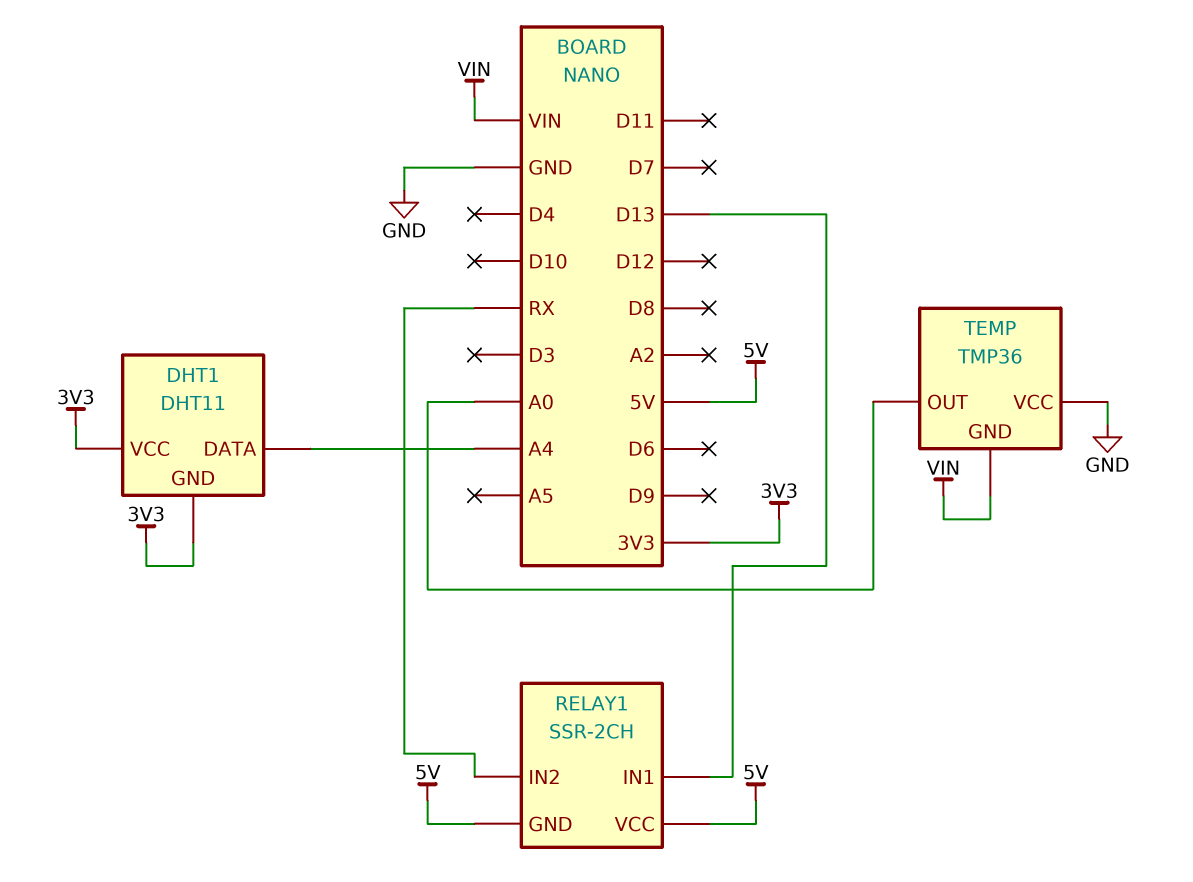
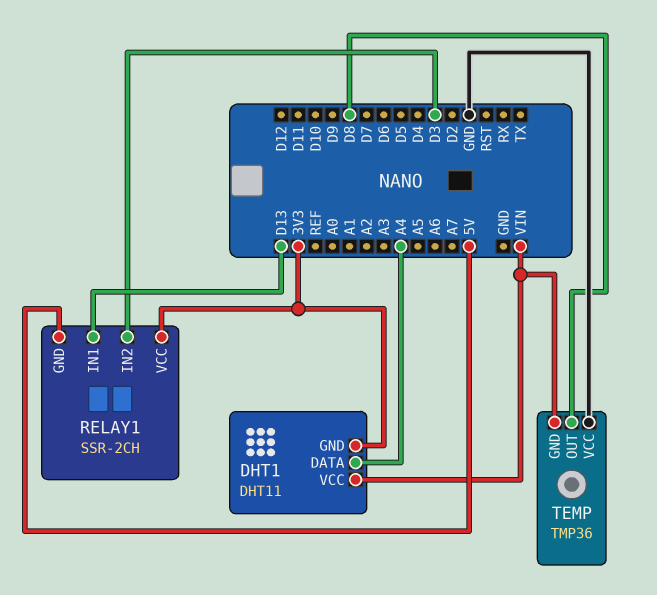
DHT1 pin VCC: 3V3 -> VIN
RELAY1 pin IN2: RX -> D3
RELAY1 pin VCC: 5V -> 3V3
TEMP pin OUT: A0 -> D8

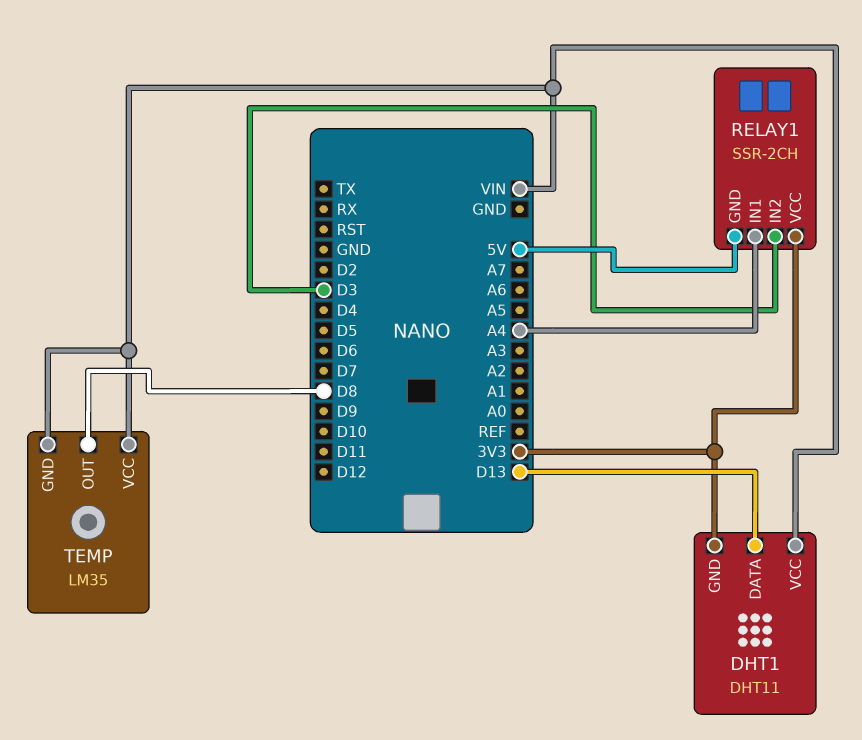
DHT1 pin DATA: A4 -> D13
RELAY1 pin IN1: D13 -> A4
TEMP: TMP36 -> LM35
TEMP pin VCC: GND -> VIN

